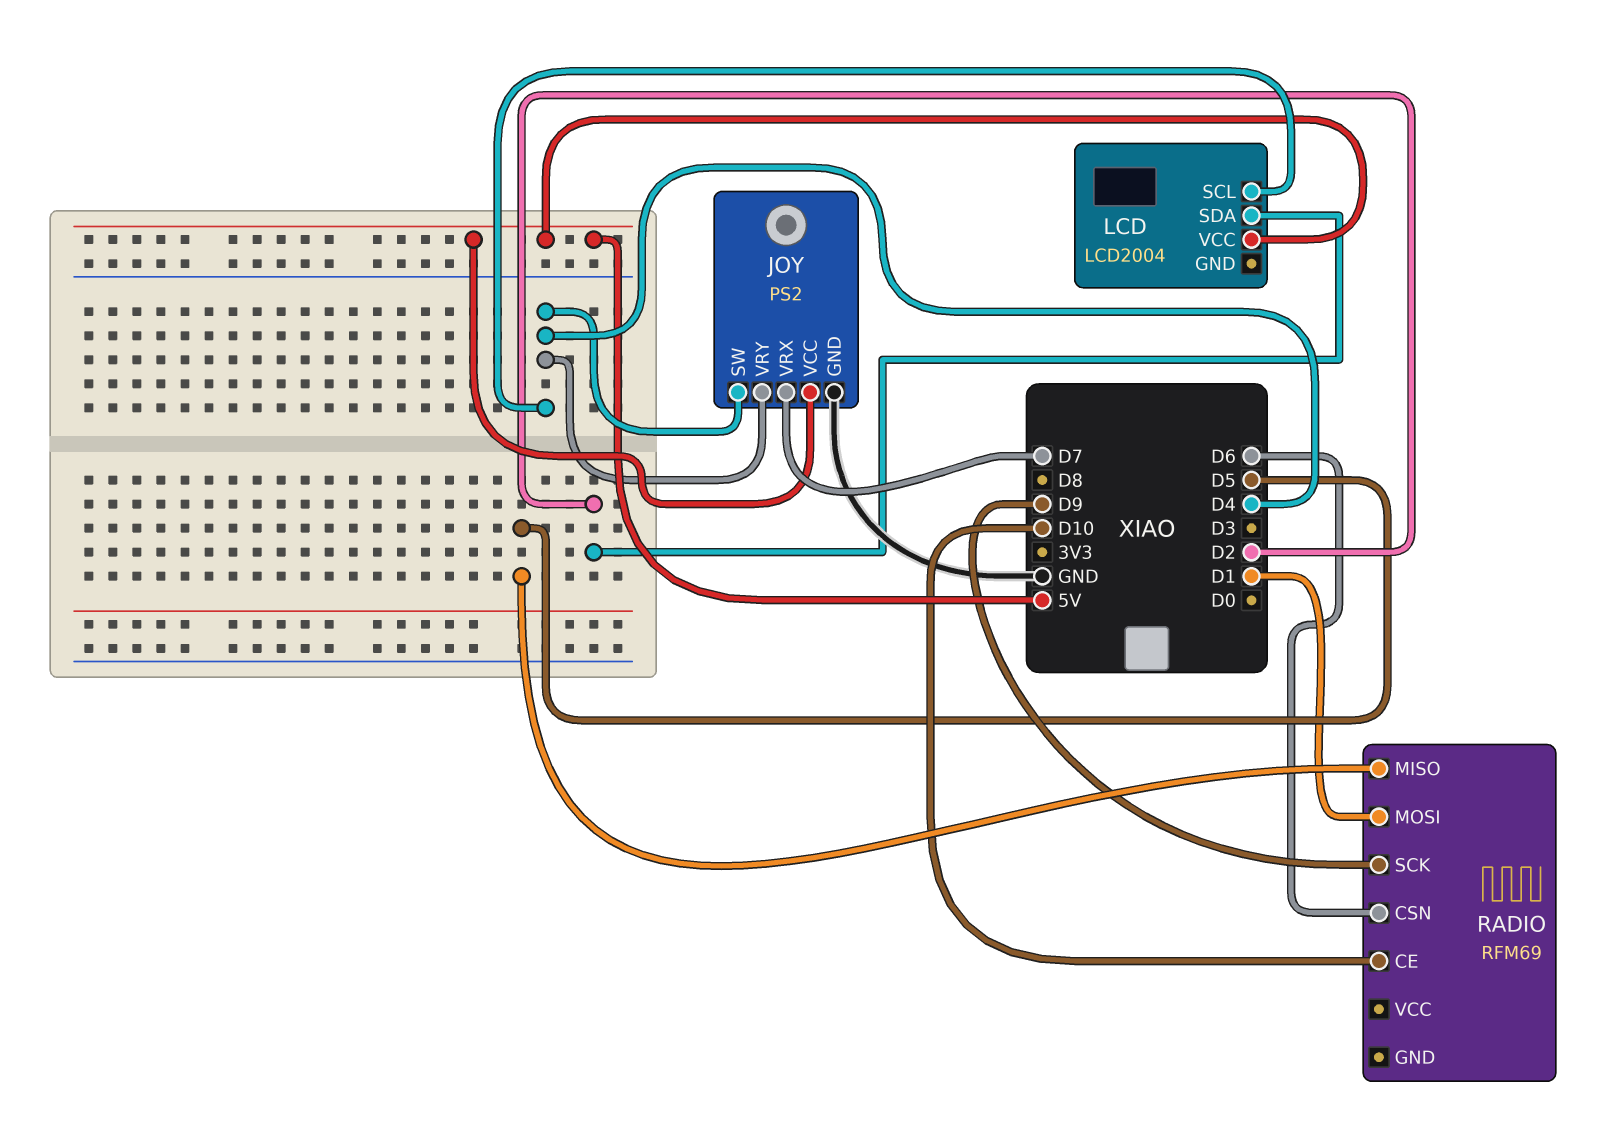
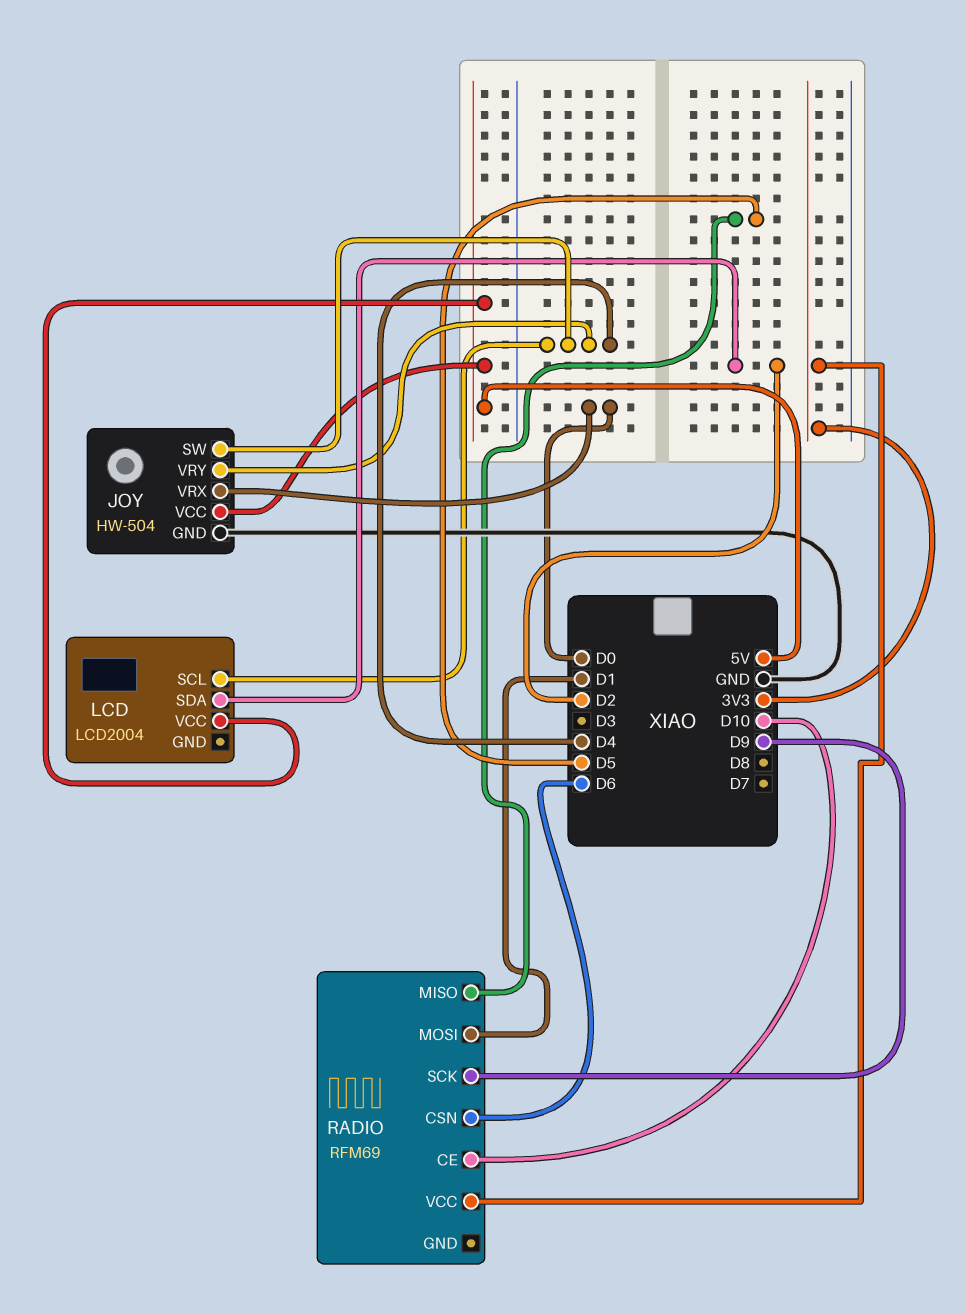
JOY: PS2 -> HW-504
JOY pin VRX: D7 -> D0
RADIO pin VCC: none -> 3V3

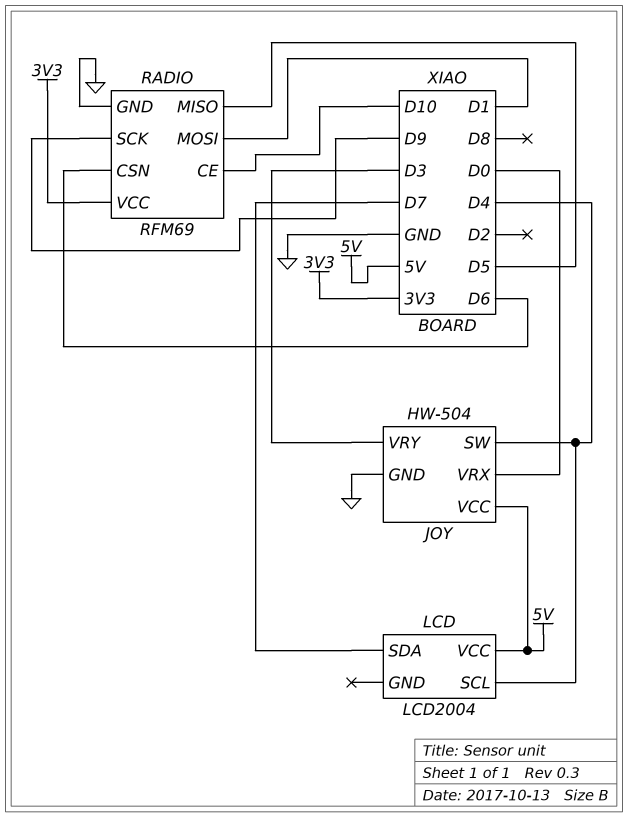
JOY pin VRY: D4 -> D3
LCD pin SDA: D2 -> D7
RADIO pin GND: none -> GND

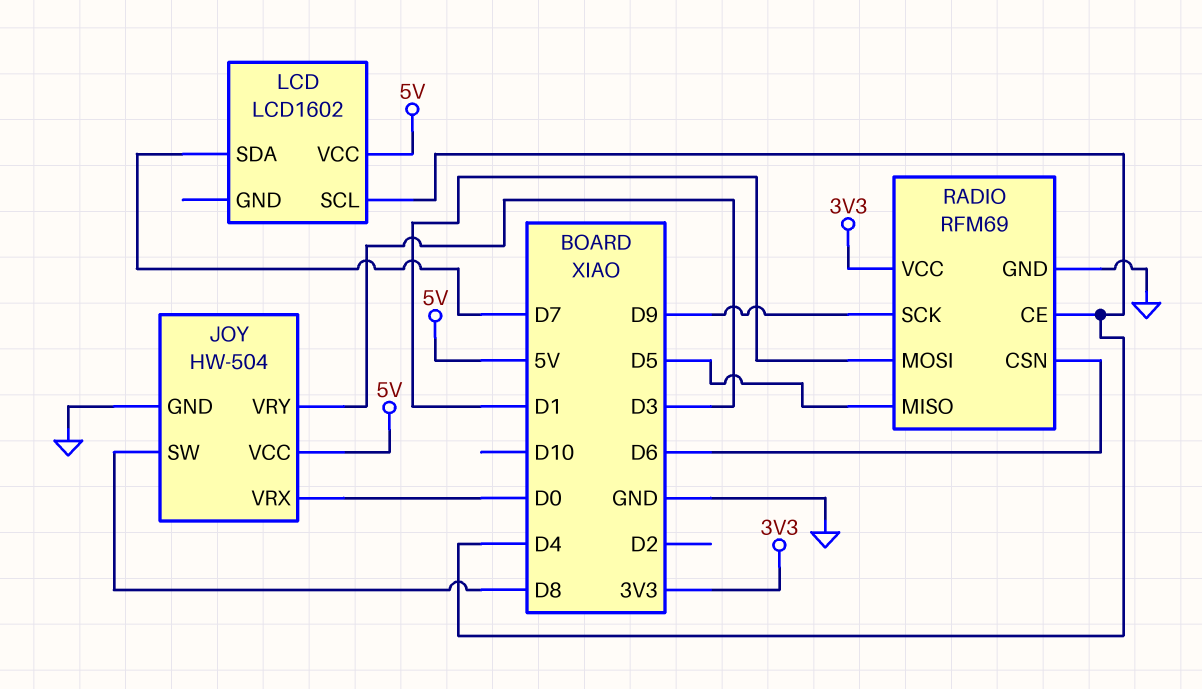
JOY pin SW: D4 -> D8
LCD: LCD2004 -> LCD1602
RADIO pin CE: D10 -> D4

